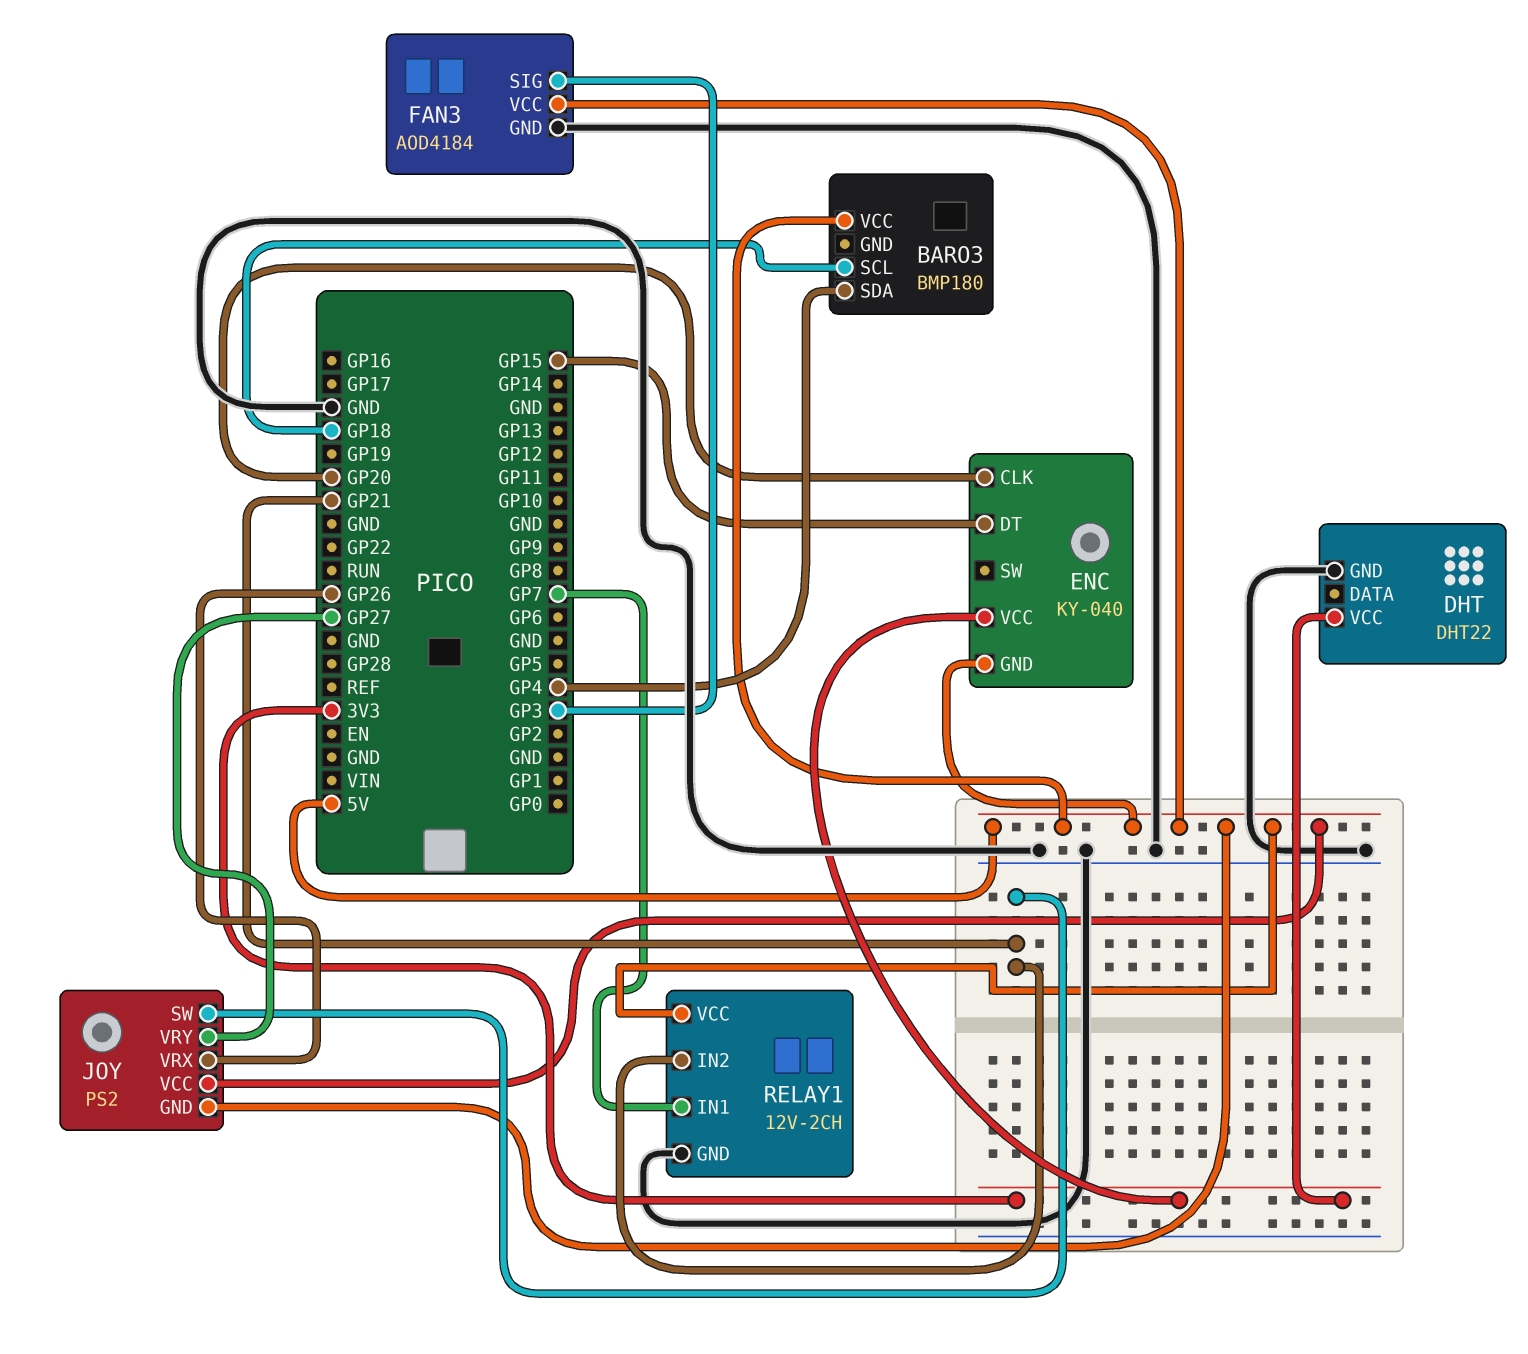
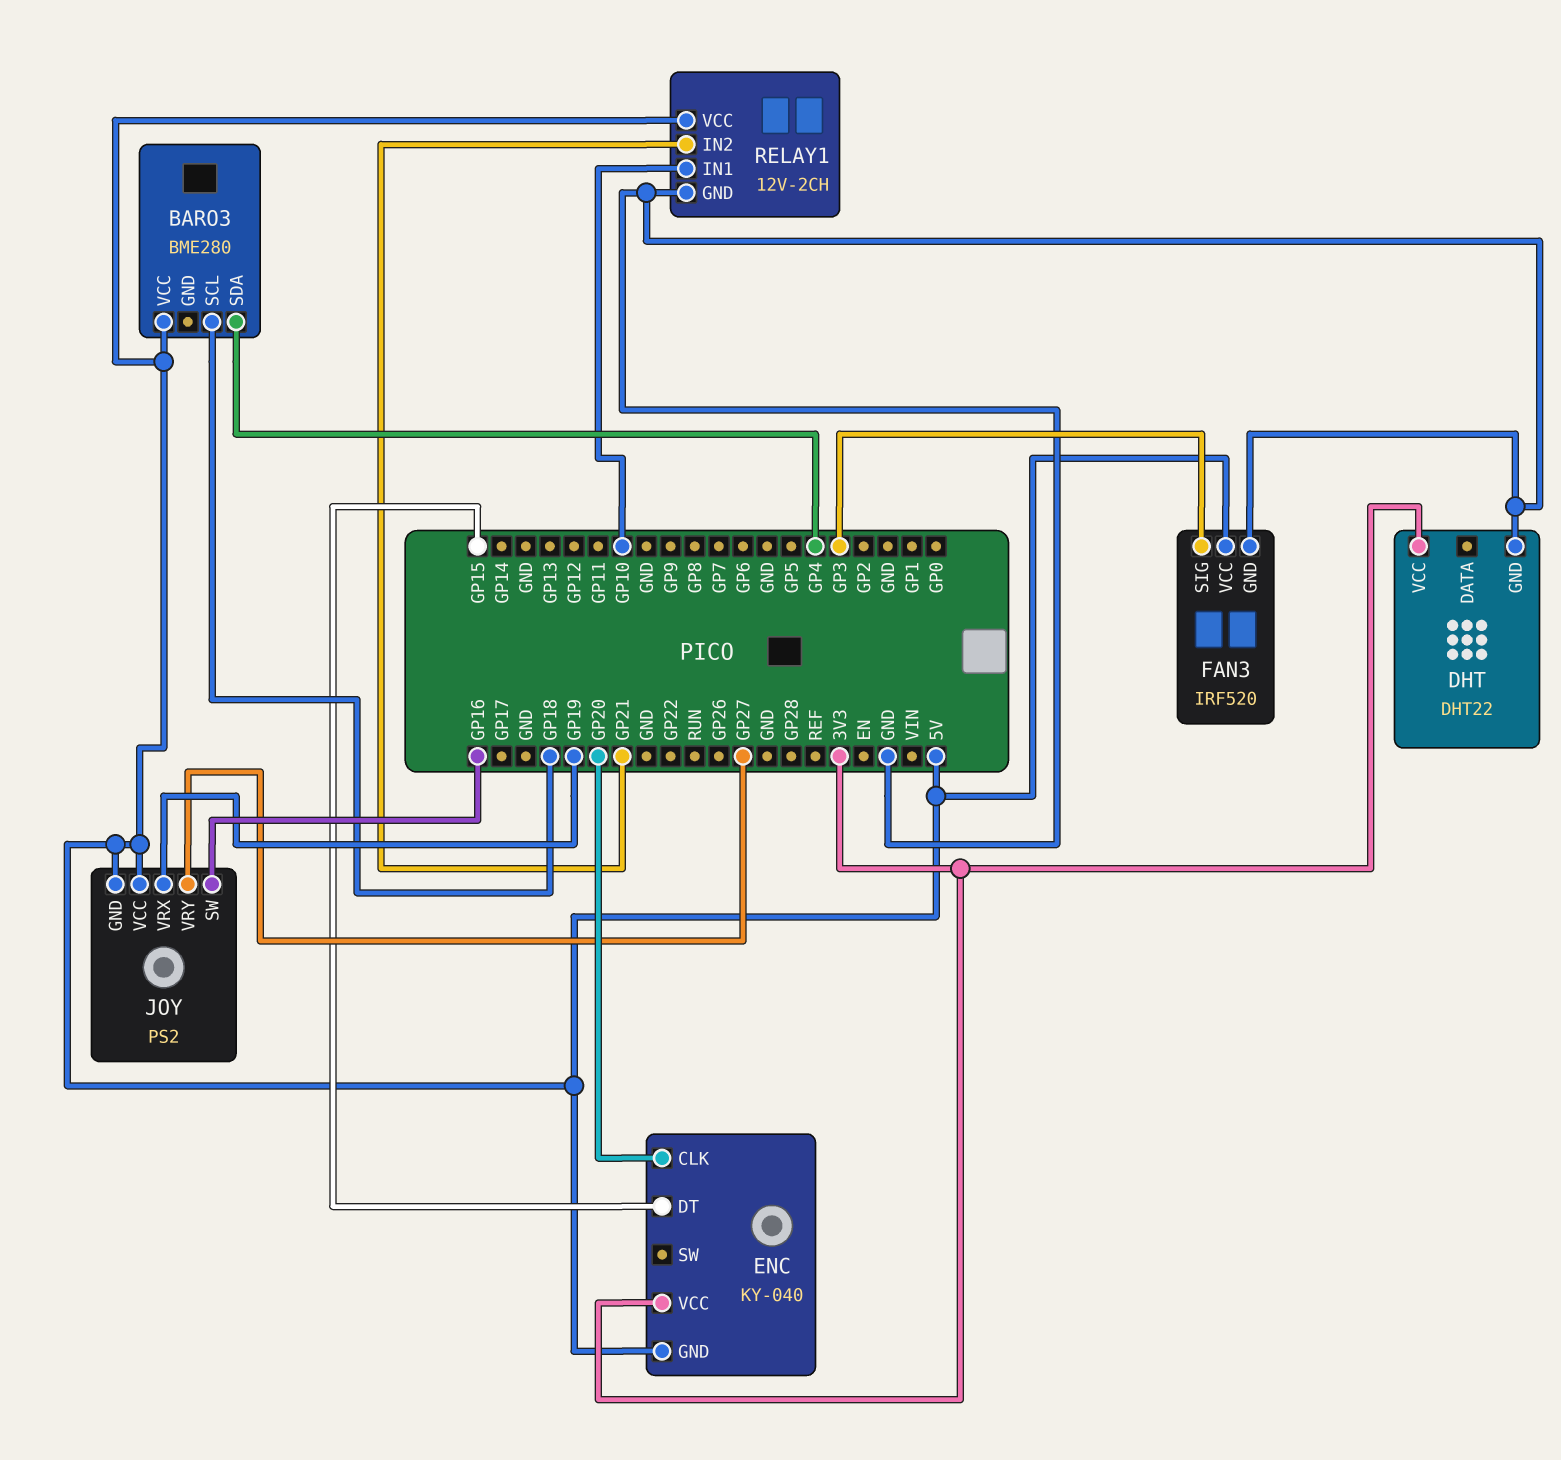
BARO3: BMP180 -> BME280
FAN3: AOD4184 -> IRF520
JOY pin SW: GP21 -> GP16
JOY pin VRX: GP26 -> GP19
RELAY1 pin IN1: GP7 -> GP10

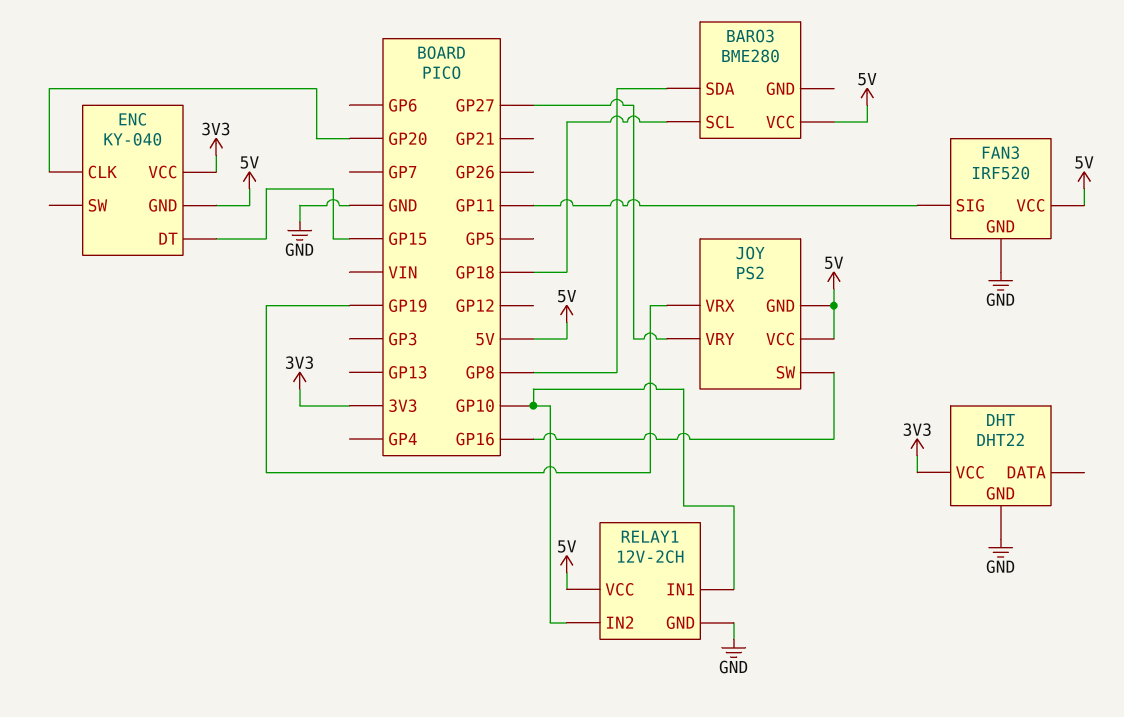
BARO3 pin SDA: GP4 -> GP8
FAN3 pin SIG: GP3 -> GP11
RELAY1 pin IN2: GP21 -> GP10

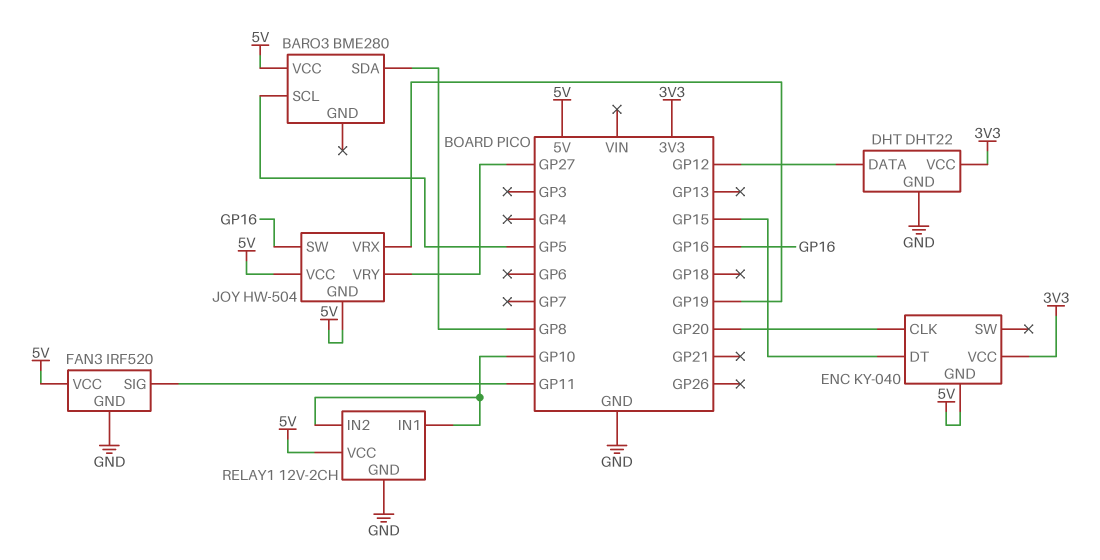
BARO3 pin SCL: GP18 -> GP5
DHT pin DATA: none -> GP12
JOY: PS2 -> HW-504

